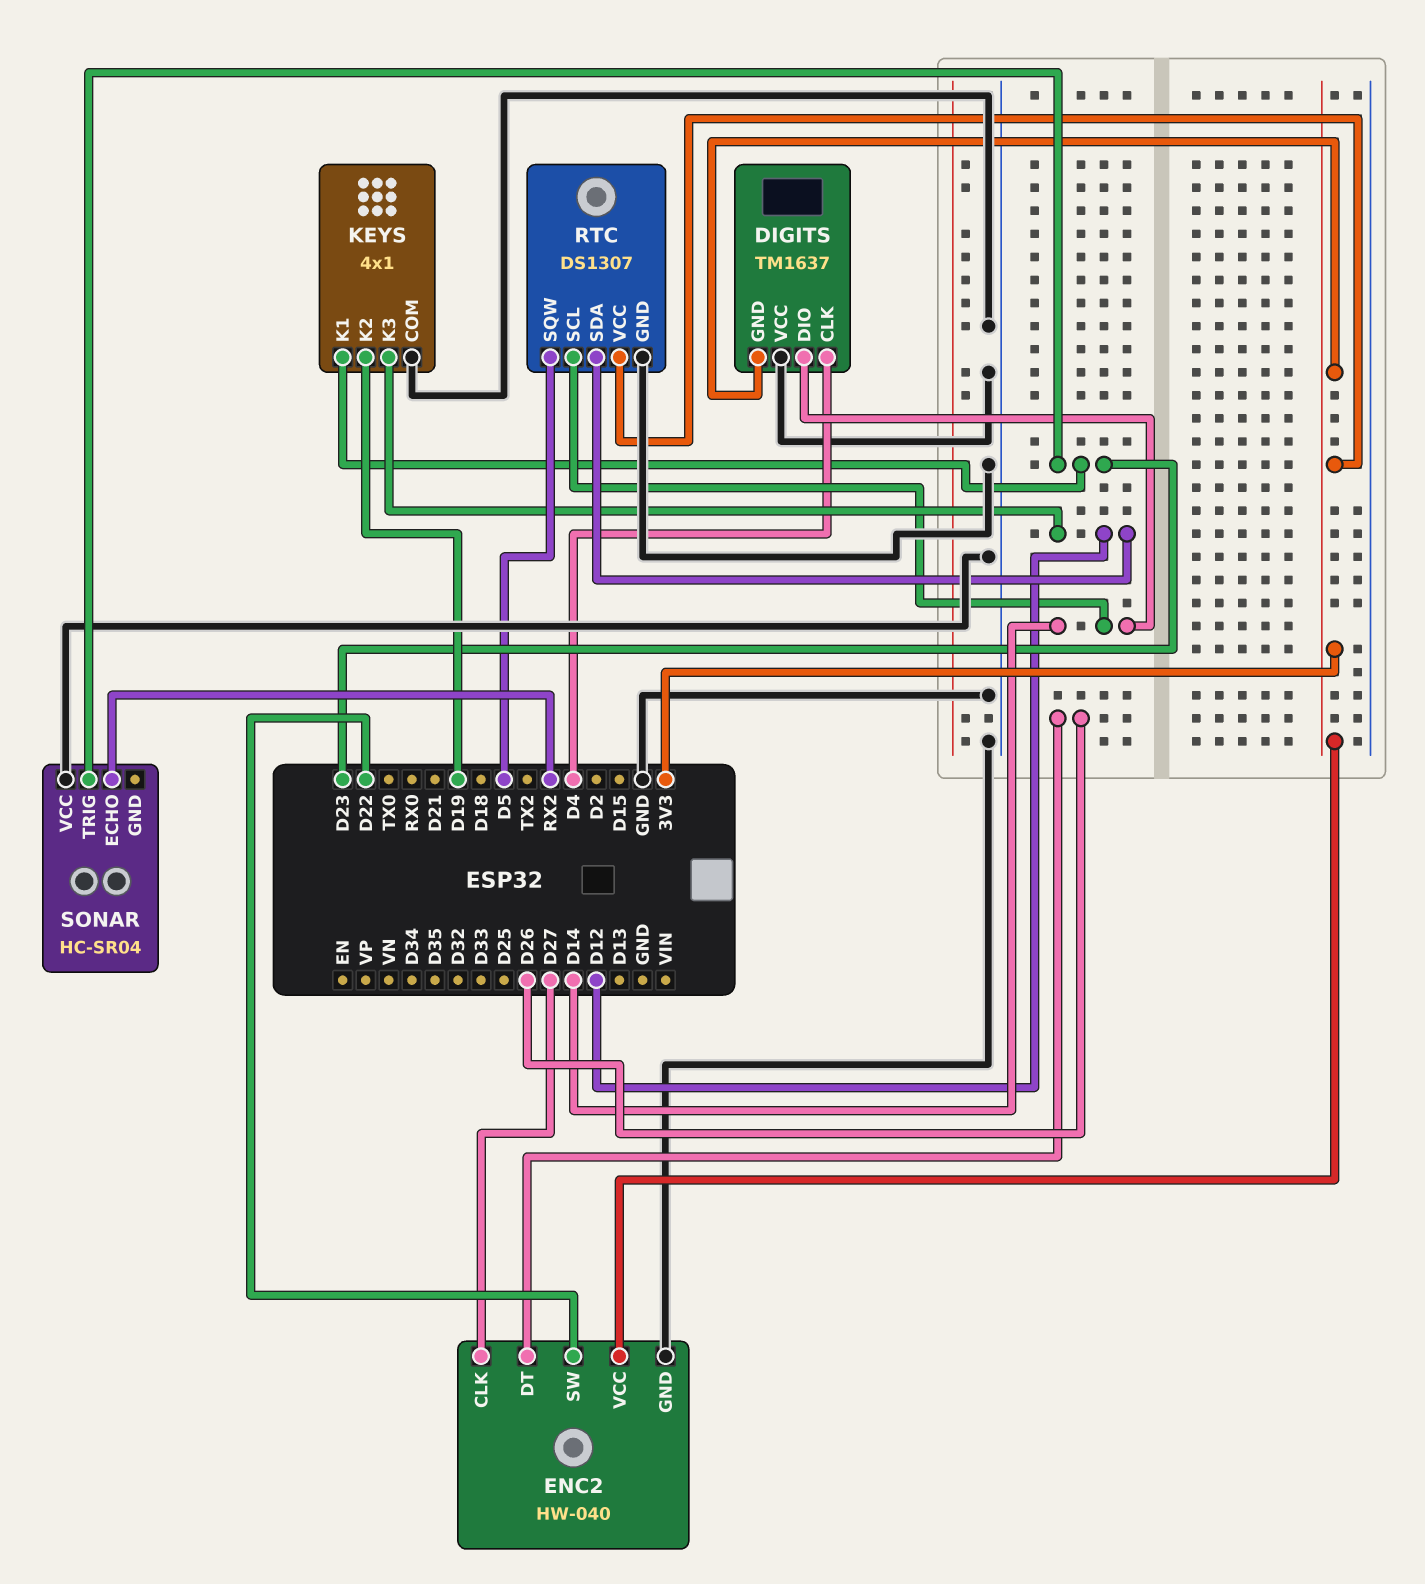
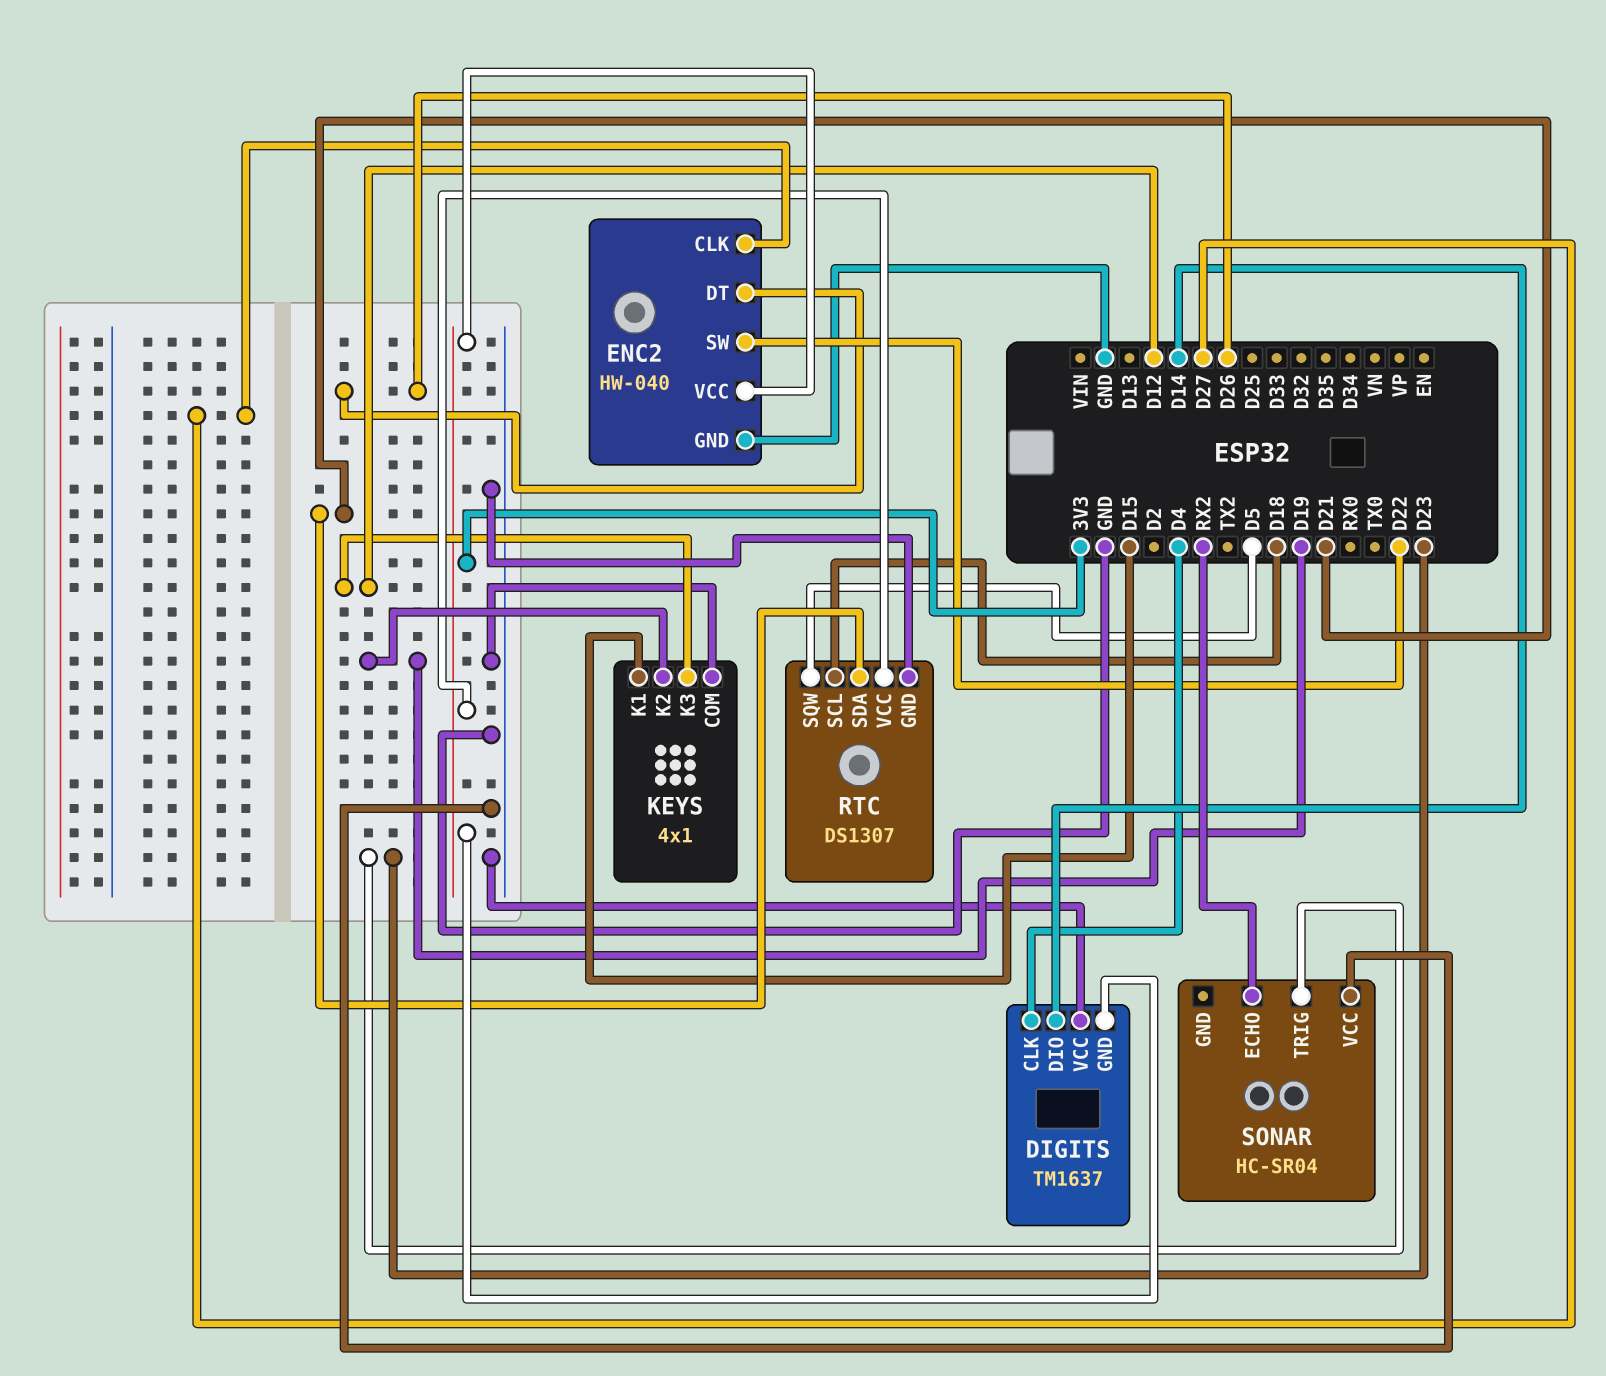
KEYS pin K1: D23 -> D15
RTC pin SCL: D14 -> D18
RTC pin SDA: D12 -> D21

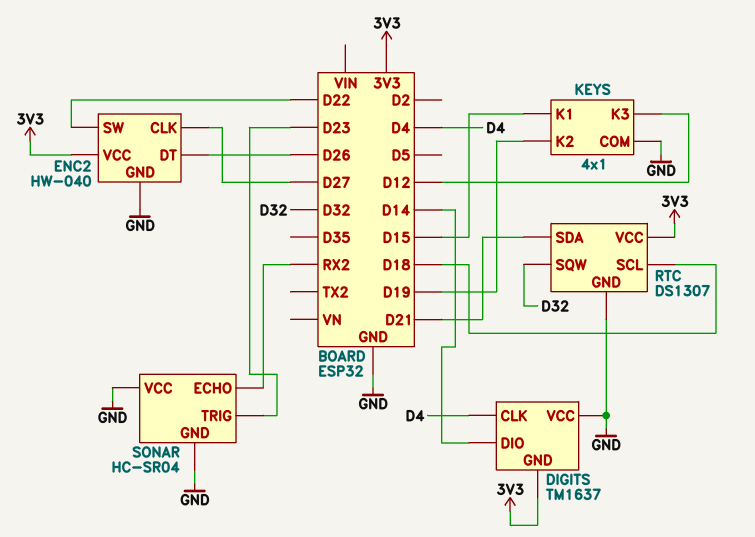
RTC pin SQW: D5 -> D32
SONAR pin GND: none -> GND

